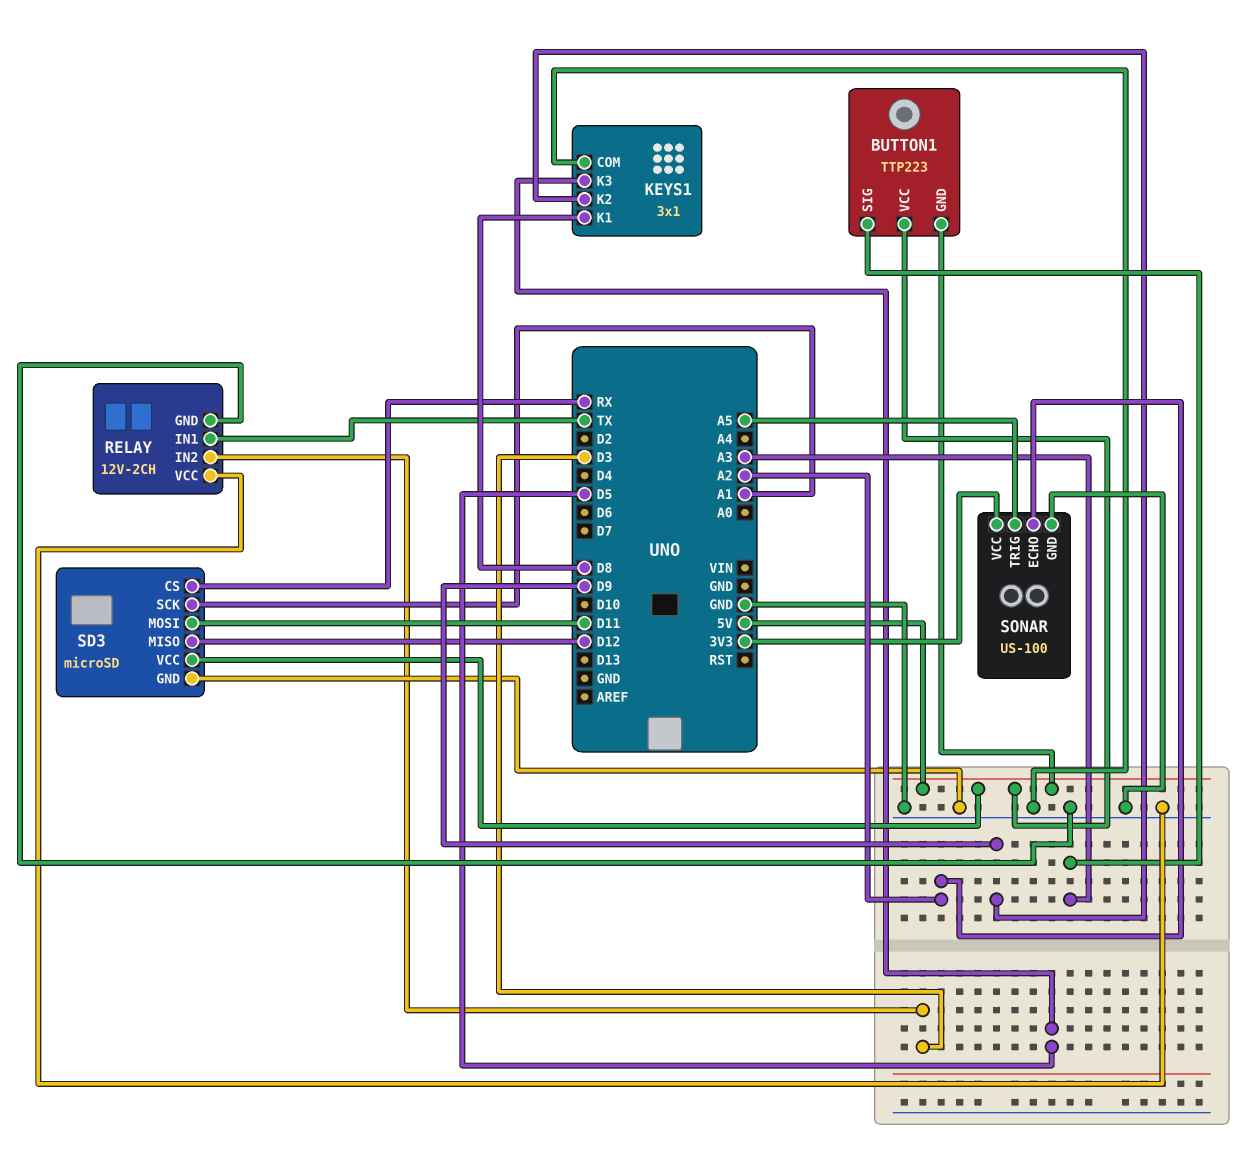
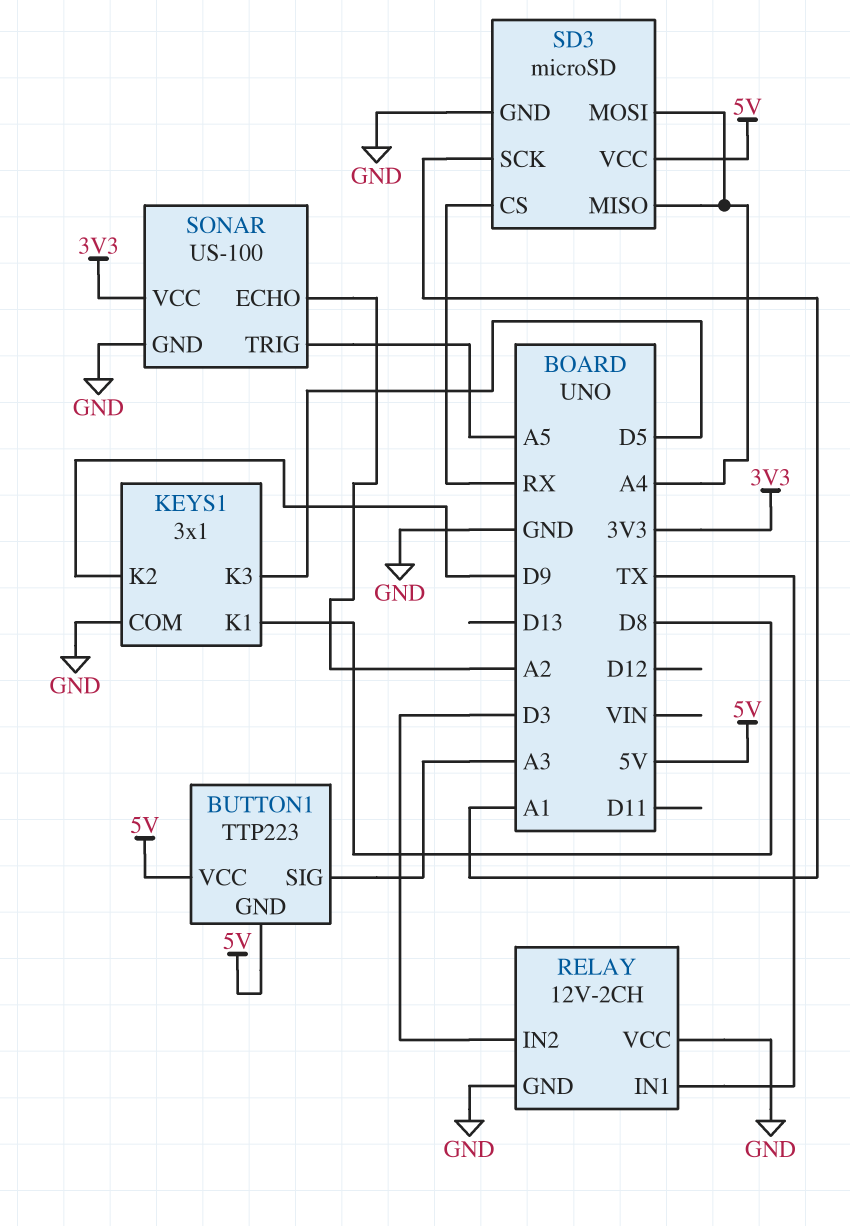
SD3 pin MISO: D12 -> A4
SD3 pin MOSI: D11 -> A4

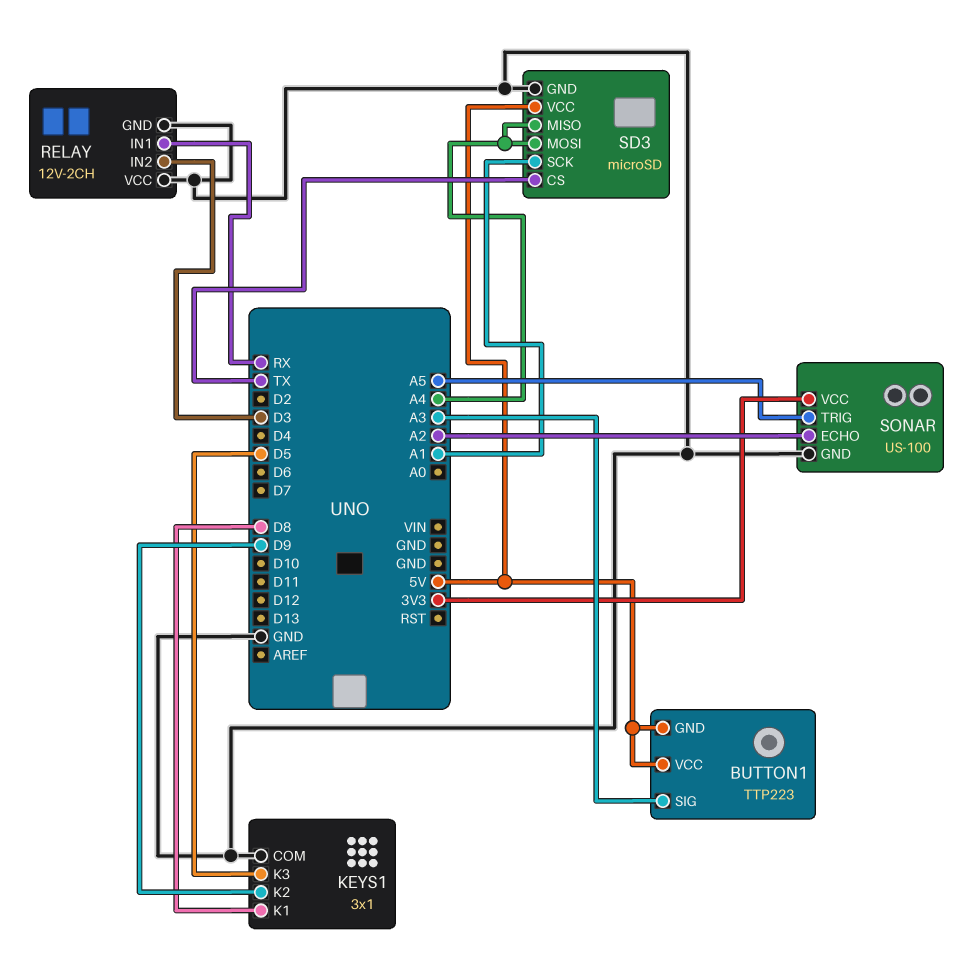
RELAY pin IN1: TX -> RX
SD3 pin CS: RX -> TX

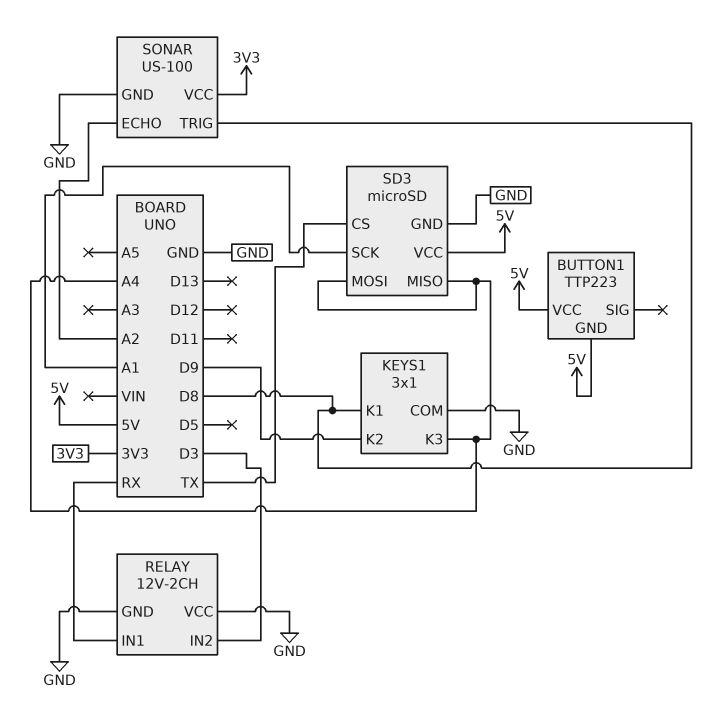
BUTTON1 pin SIG: A3 -> none
KEYS1 pin K3: D5 -> A4
SONAR pin TRIG: A5 -> D8

